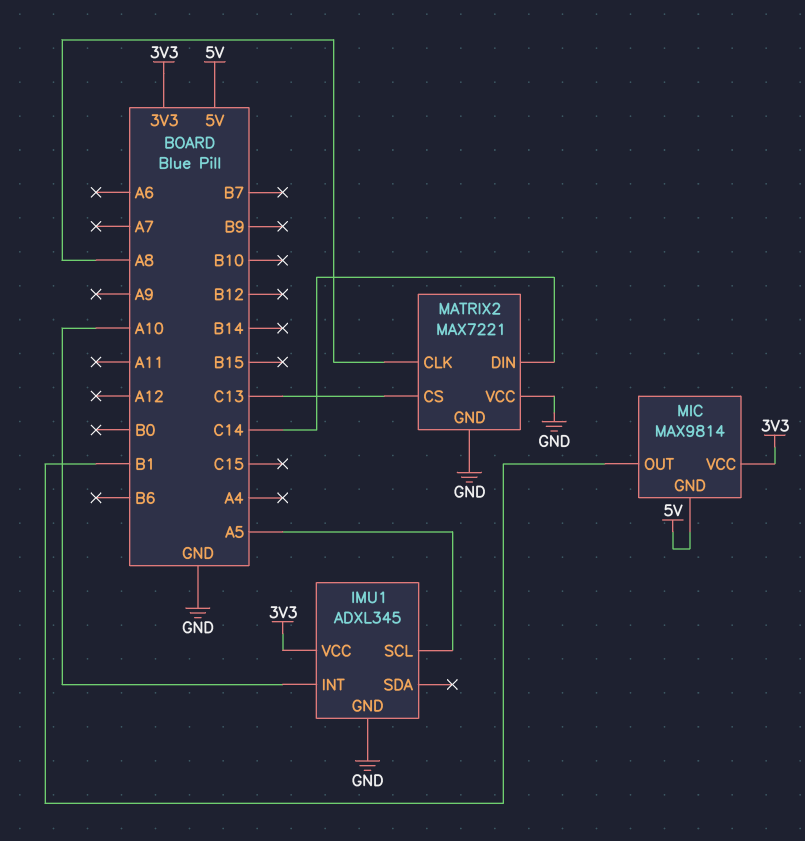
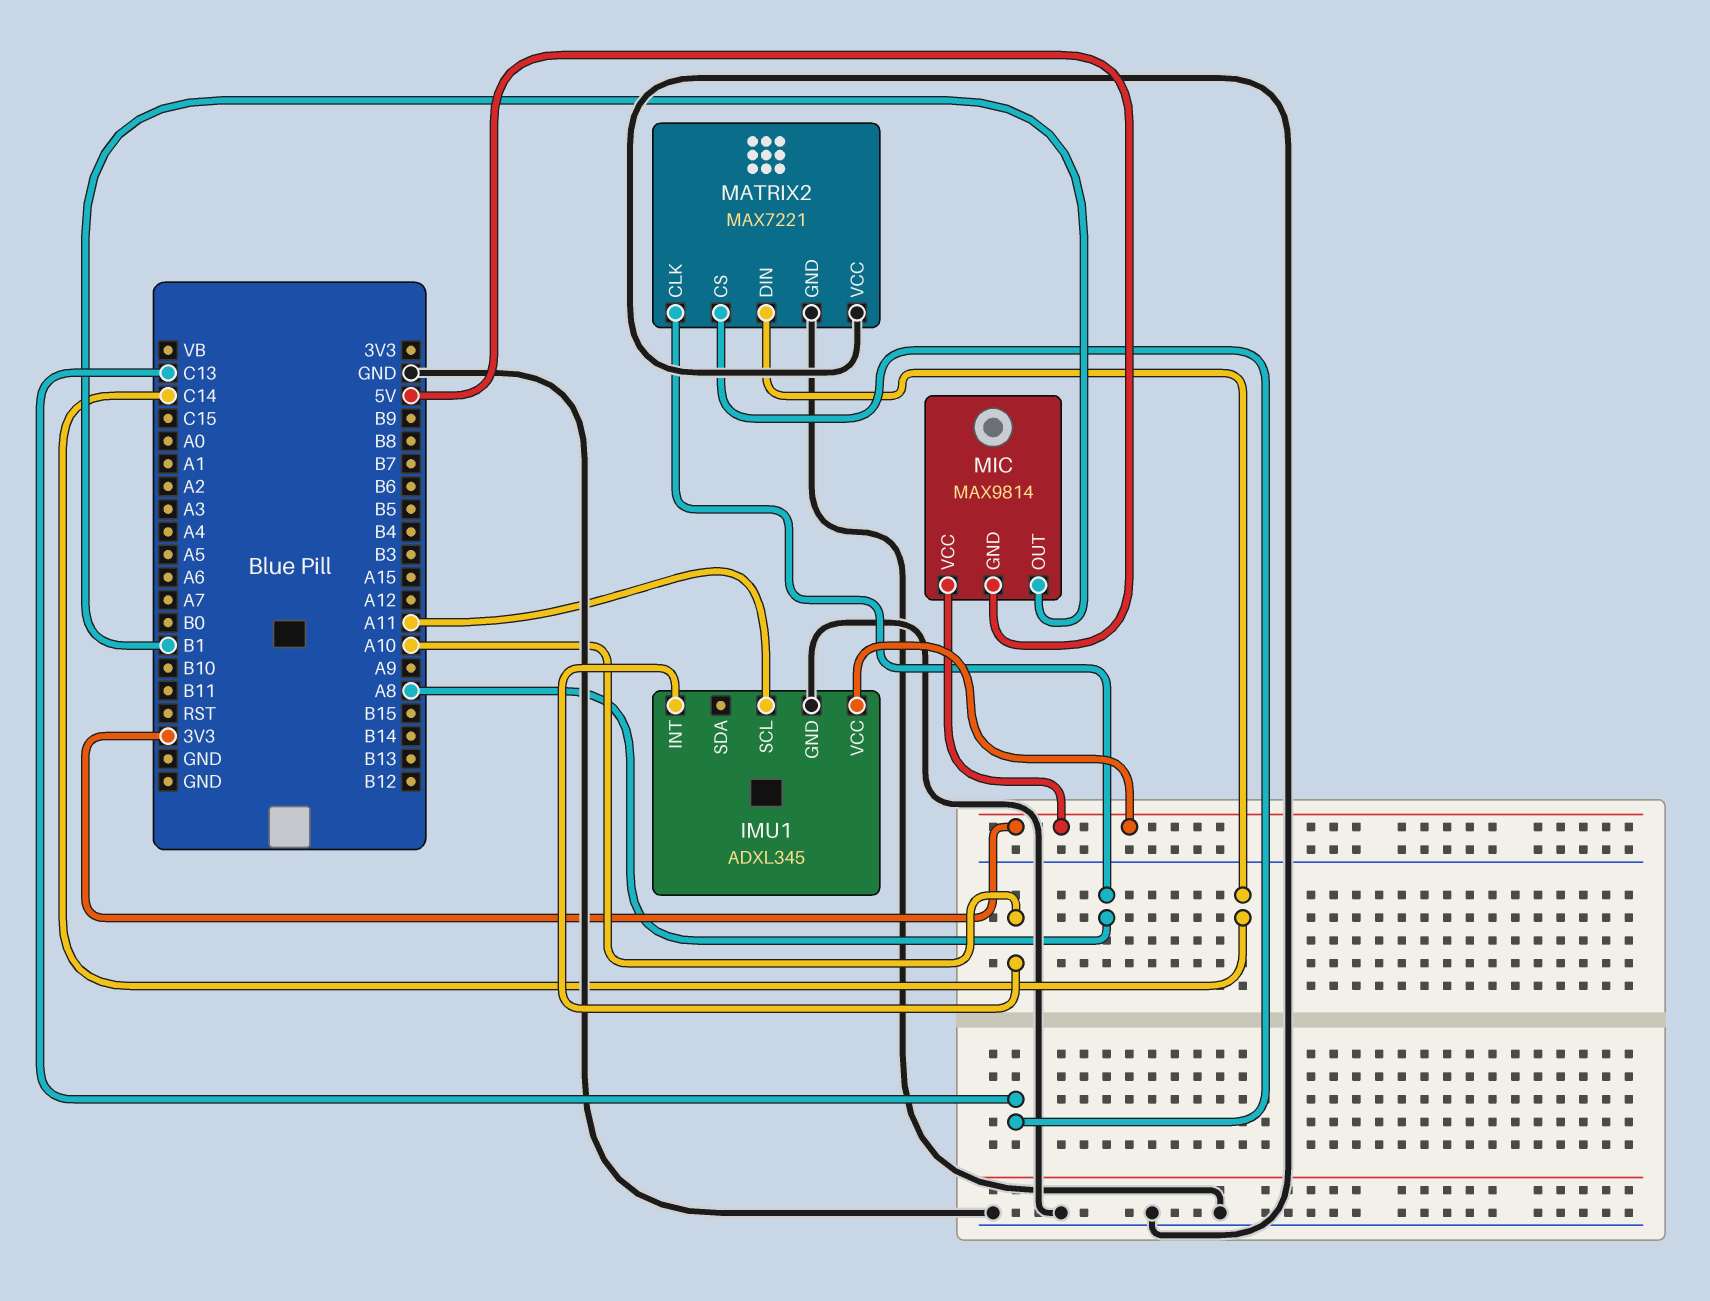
IMU1 pin SCL: A5 -> A11

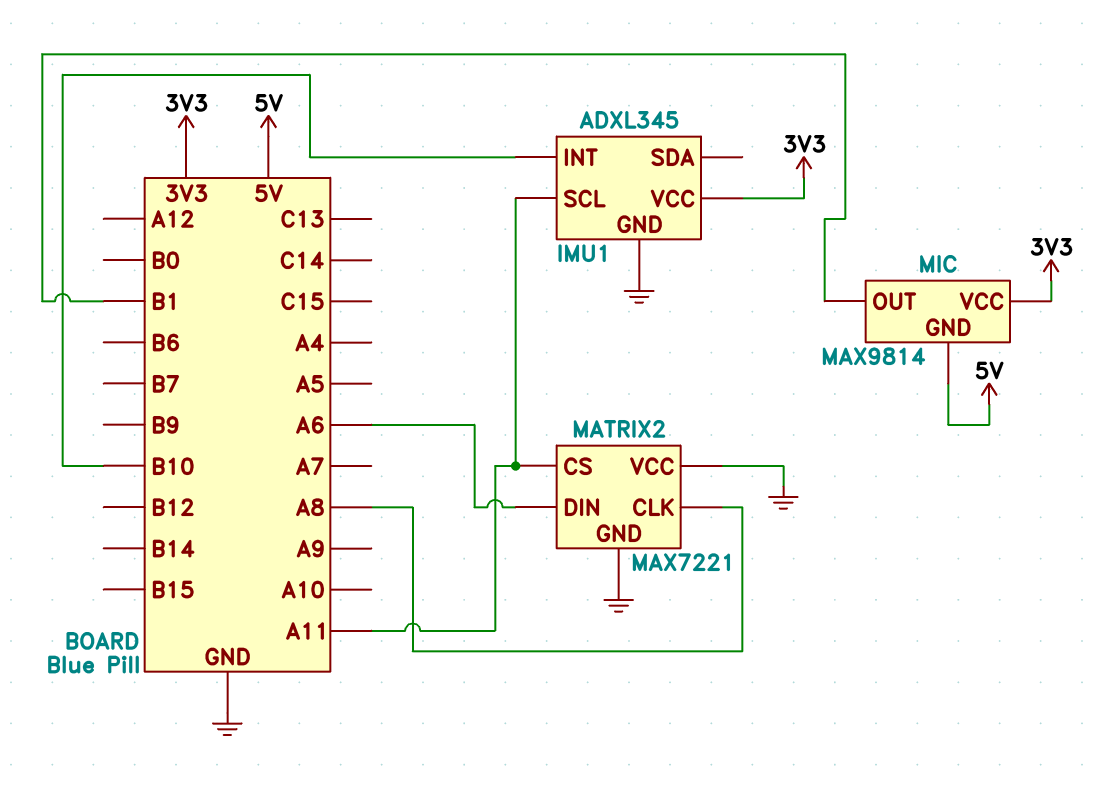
IMU1 pin INT: A10 -> B10
MATRIX2 pin CS: C13 -> A11
MATRIX2 pin DIN: C14 -> A6

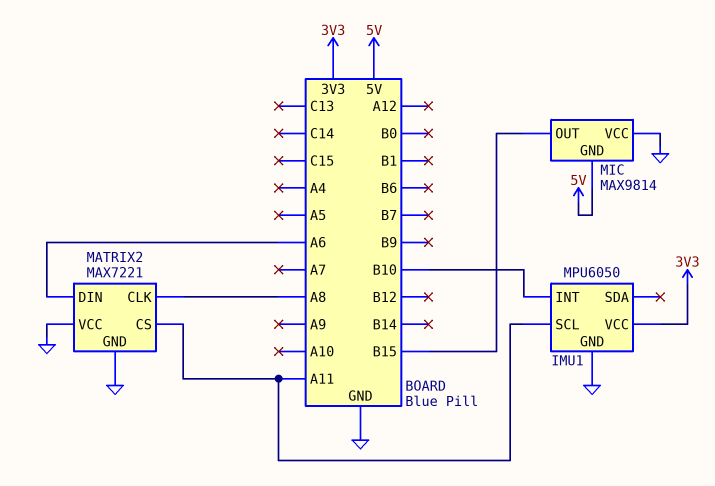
IMU1: ADXL345 -> MPU6050
MIC pin OUT: B1 -> B15
MIC pin VCC: 3V3 -> GND

